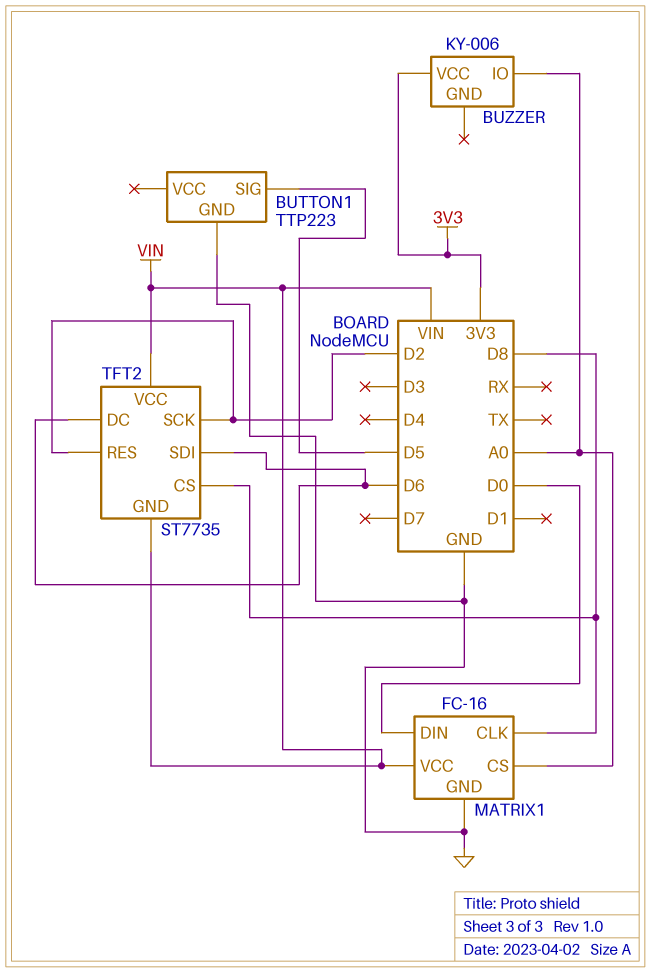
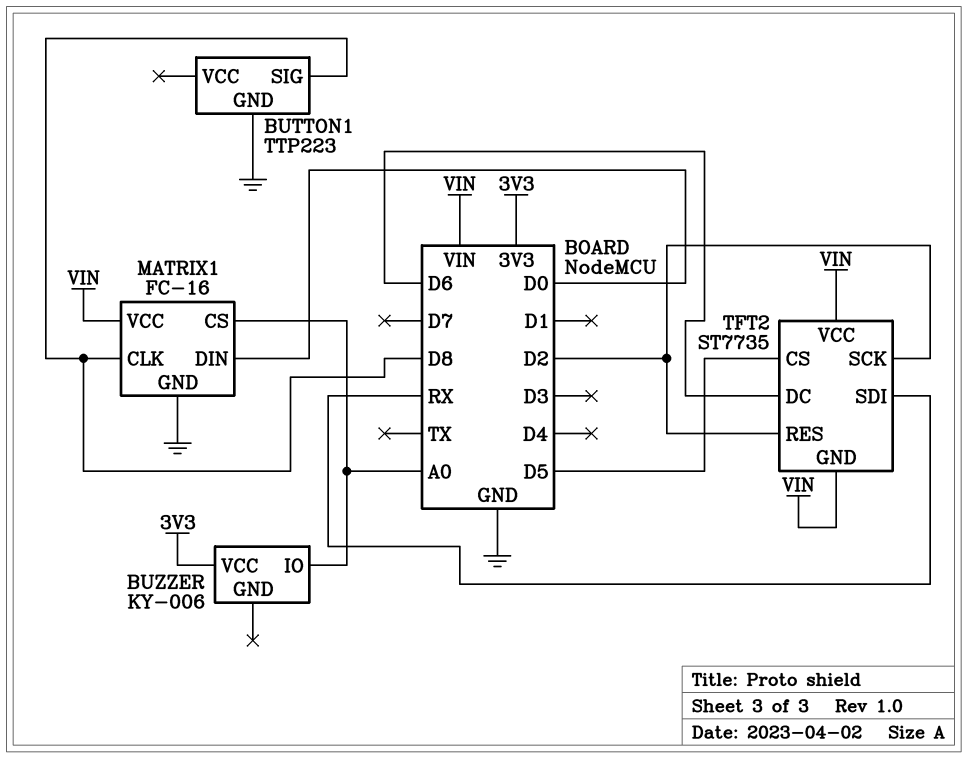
BUTTON1 pin SIG: D5 -> D8
TFT2 pin CS: D8 -> D5
TFT2 pin SDI: D6 -> RX

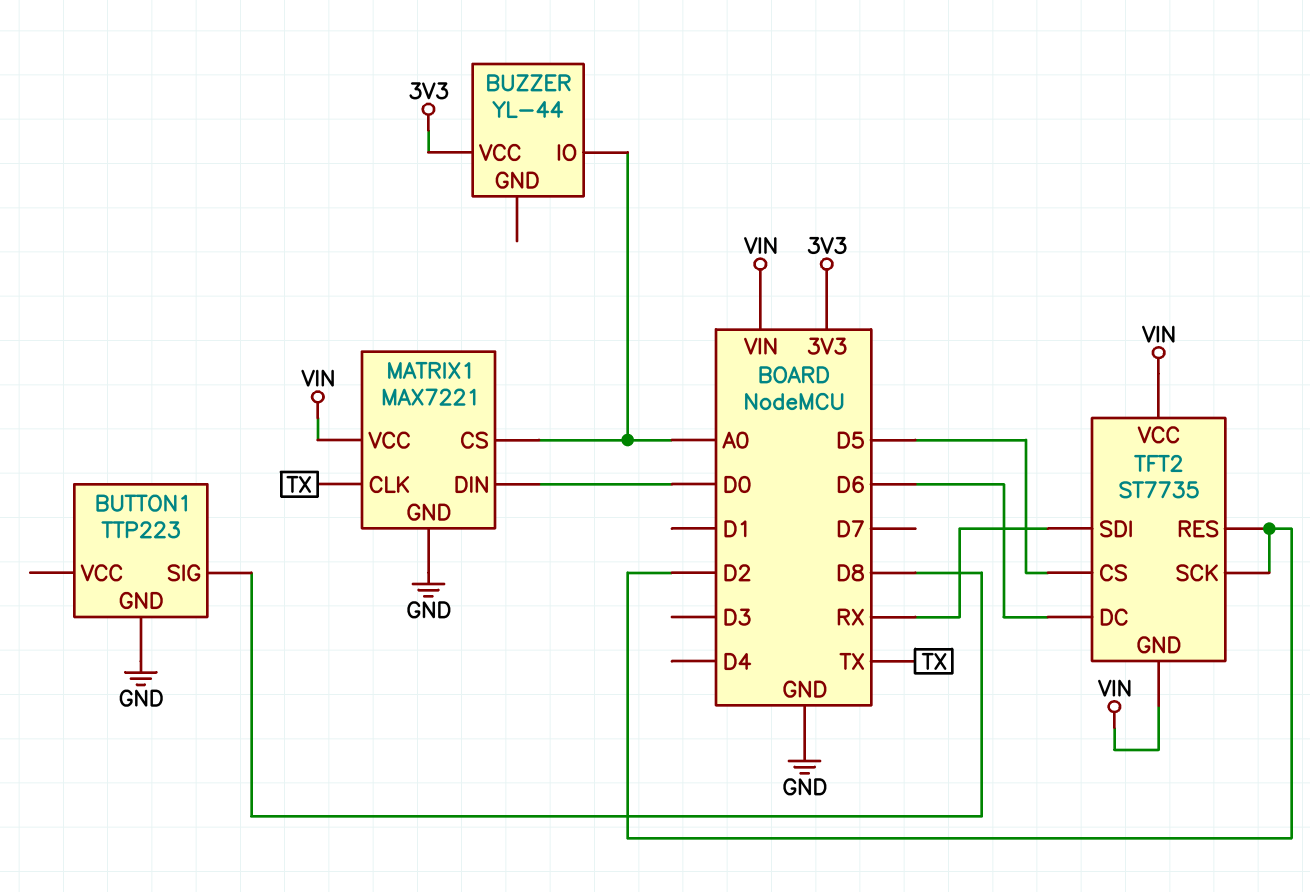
BUZZER: KY-006 -> YL-44
MATRIX1: FC-16 -> MAX7221
MATRIX1 pin CLK: D8 -> TX

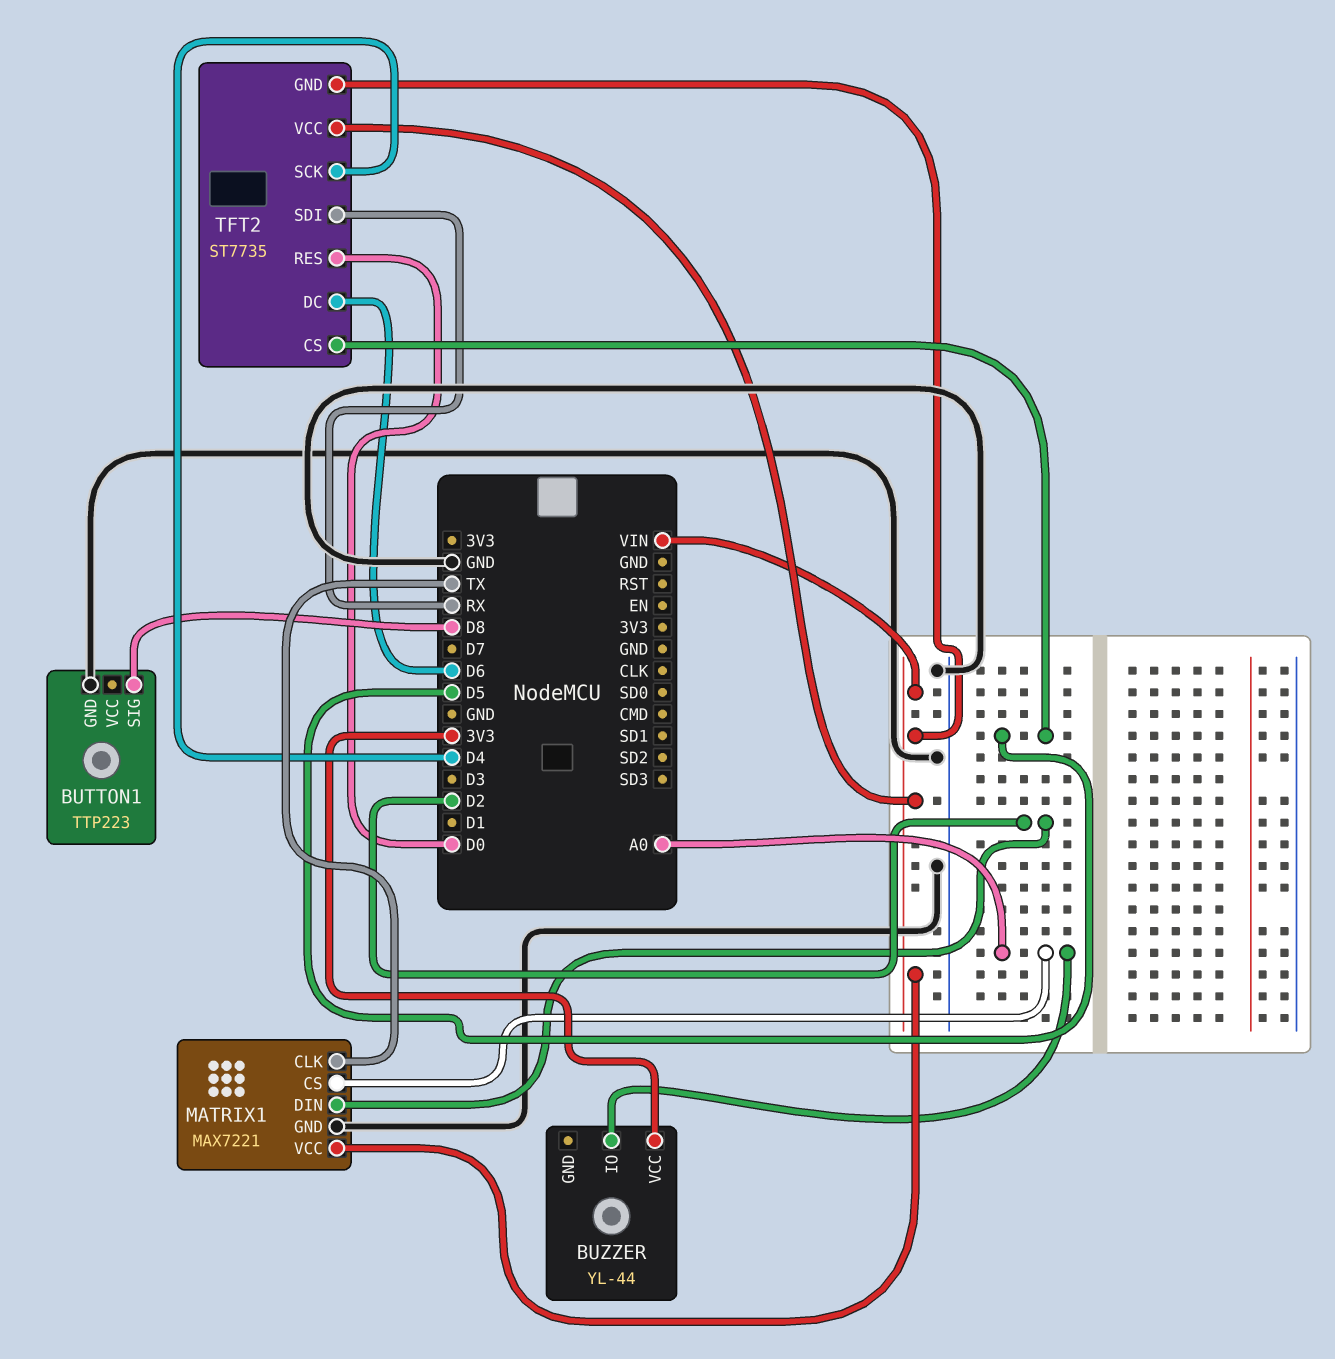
MATRIX1 pin DIN: D0 -> D2
TFT2 pin RES: D2 -> D0
TFT2 pin SCK: D2 -> D4

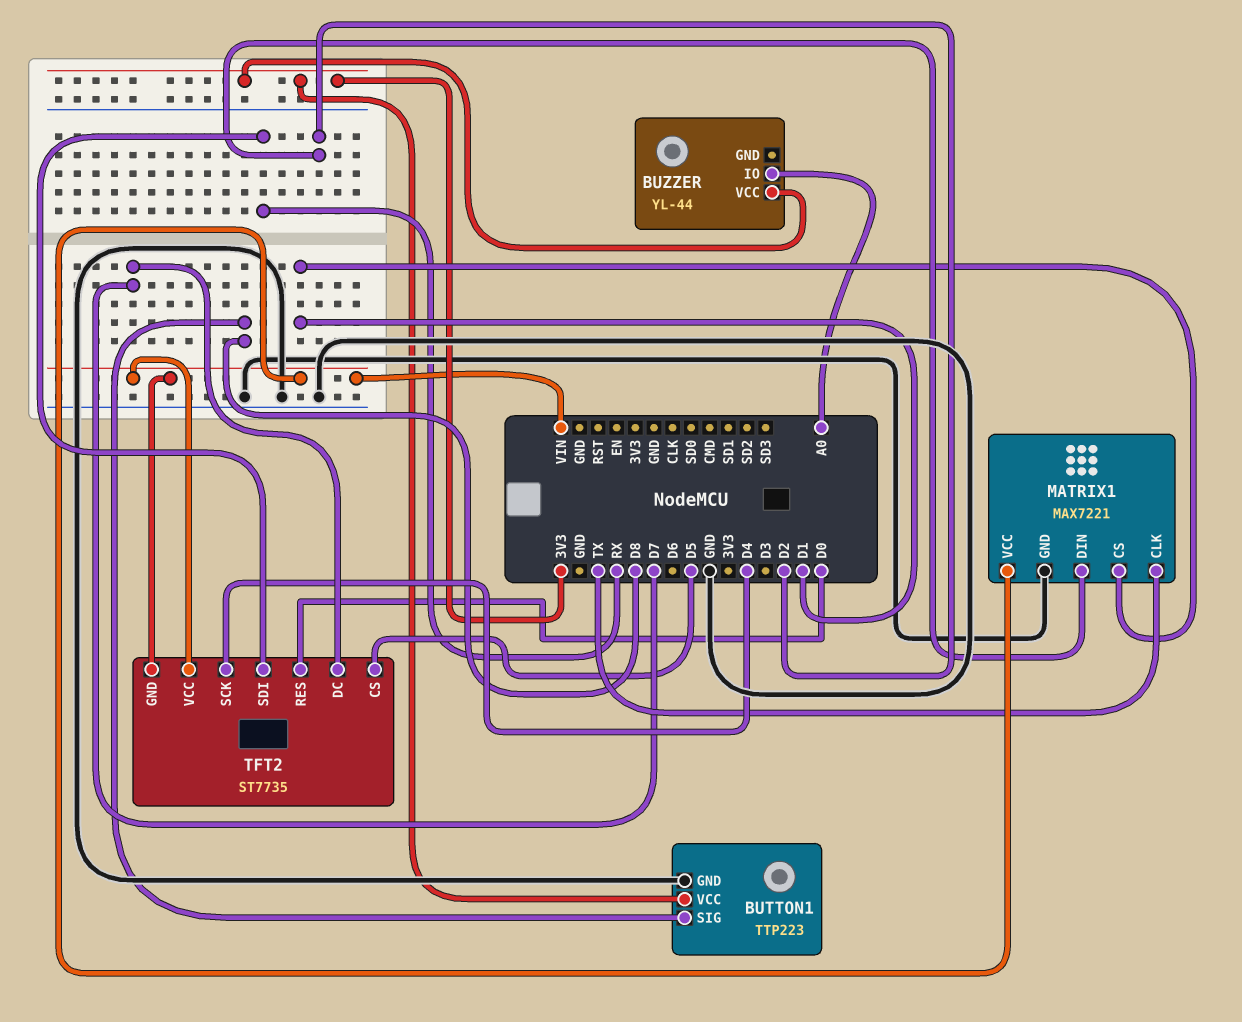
BUTTON1 pin VCC: none -> 3V3
MATRIX1 pin CS: A0 -> D1
TFT2 pin DC: D6 -> D7

